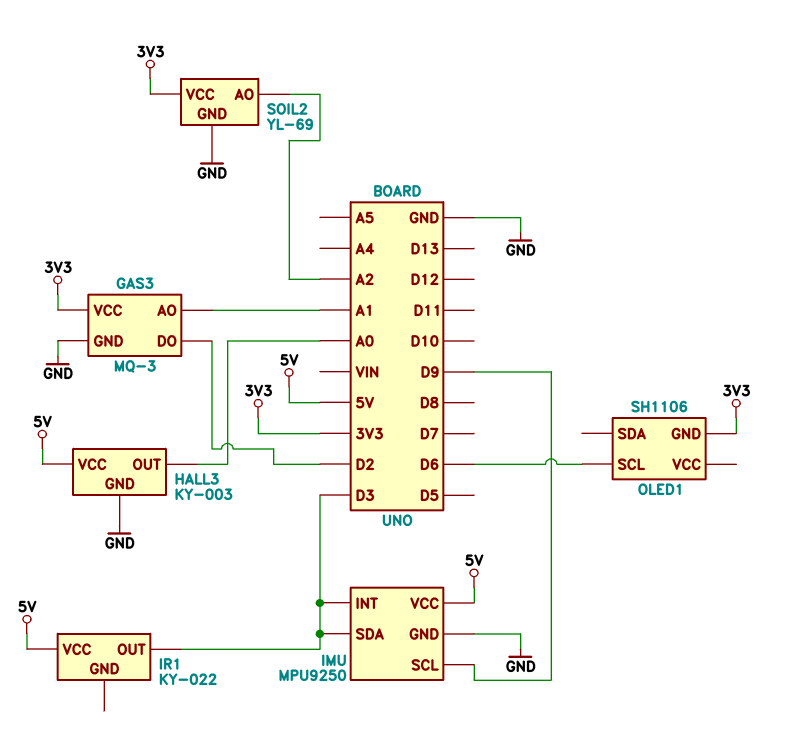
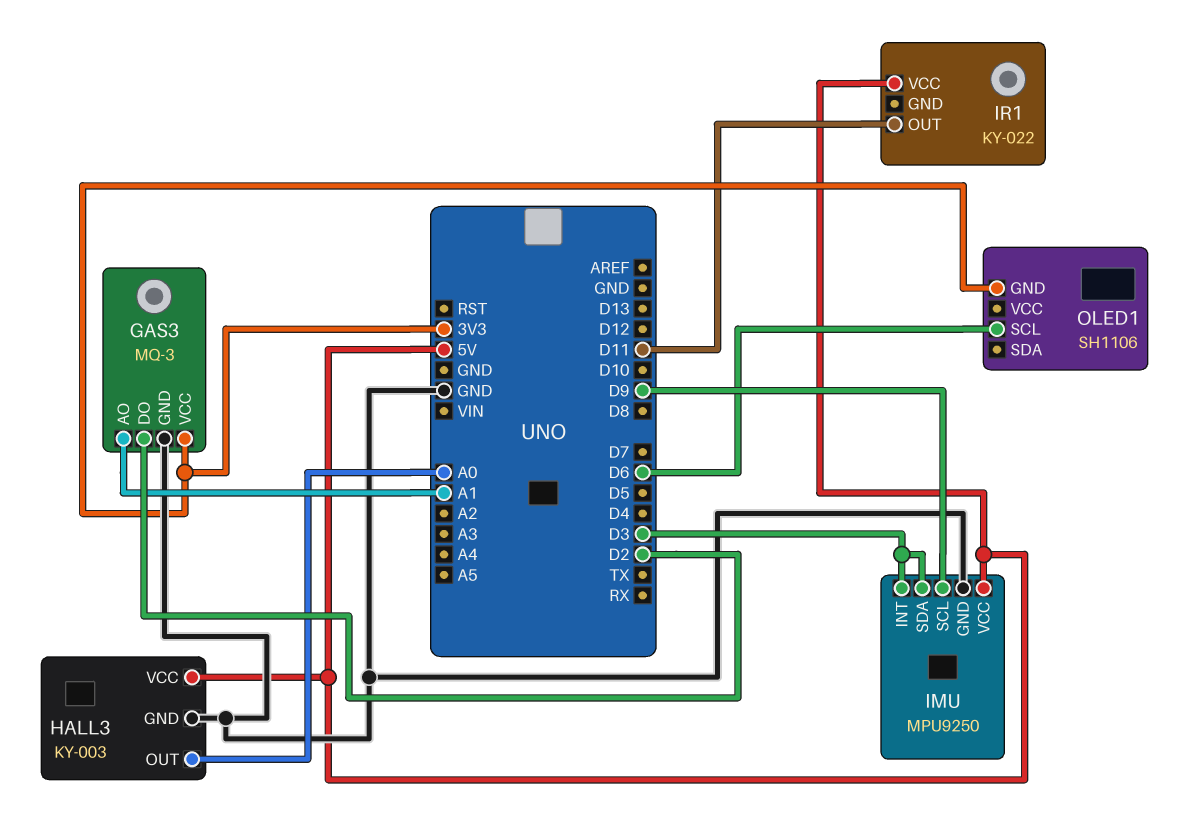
IR1 pin OUT: D3 -> D11
SOIL2: YL-69 -> none
SOIL2 pin AO: A2 -> none
SOIL2 pin GND: GND -> none
SOIL2 pin VCC: 3V3 -> none

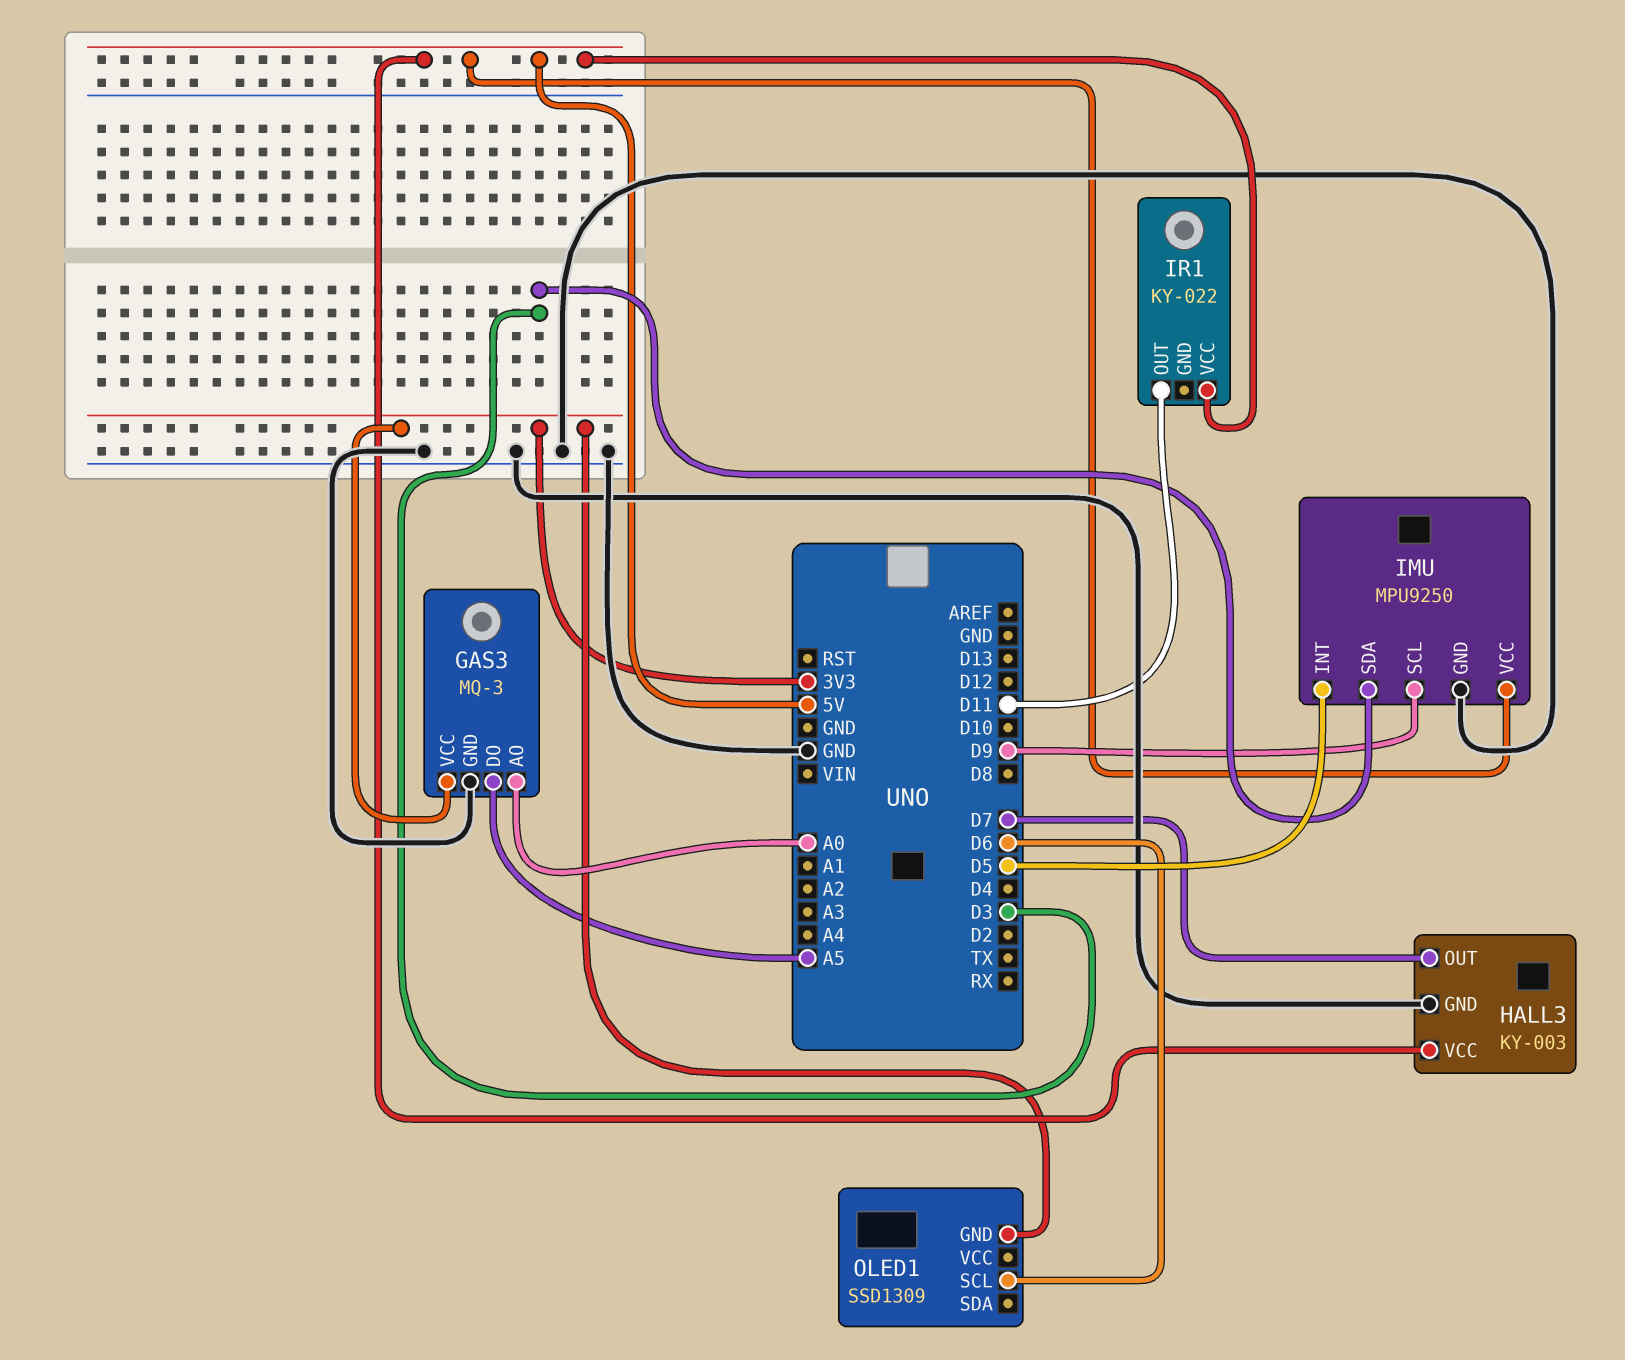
GAS3 pin AO: A1 -> A0
GAS3 pin DO: D2 -> A5
HALL3 pin OUT: A0 -> D7
IMU pin INT: D3 -> D5
OLED1: SH1106 -> SSD1309

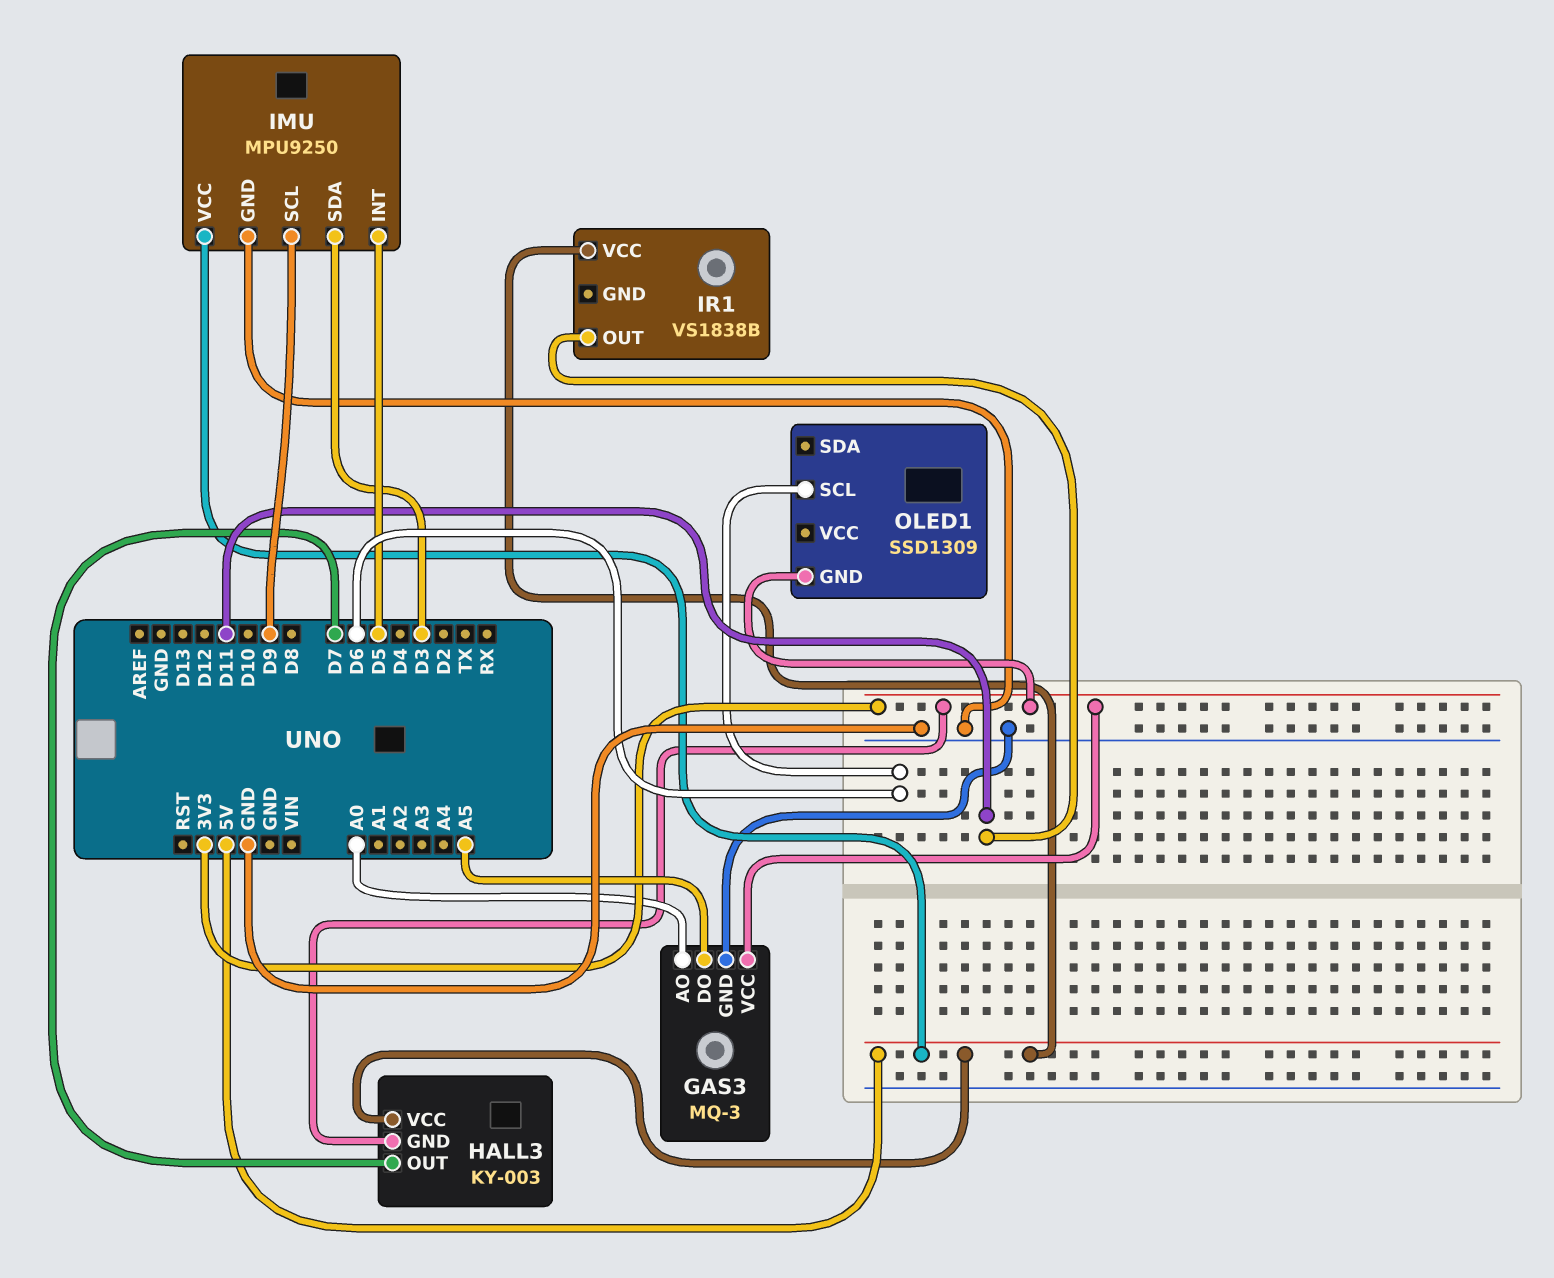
HALL3 pin GND: GND -> 3V3
IR1: KY-022 -> VS1838B

